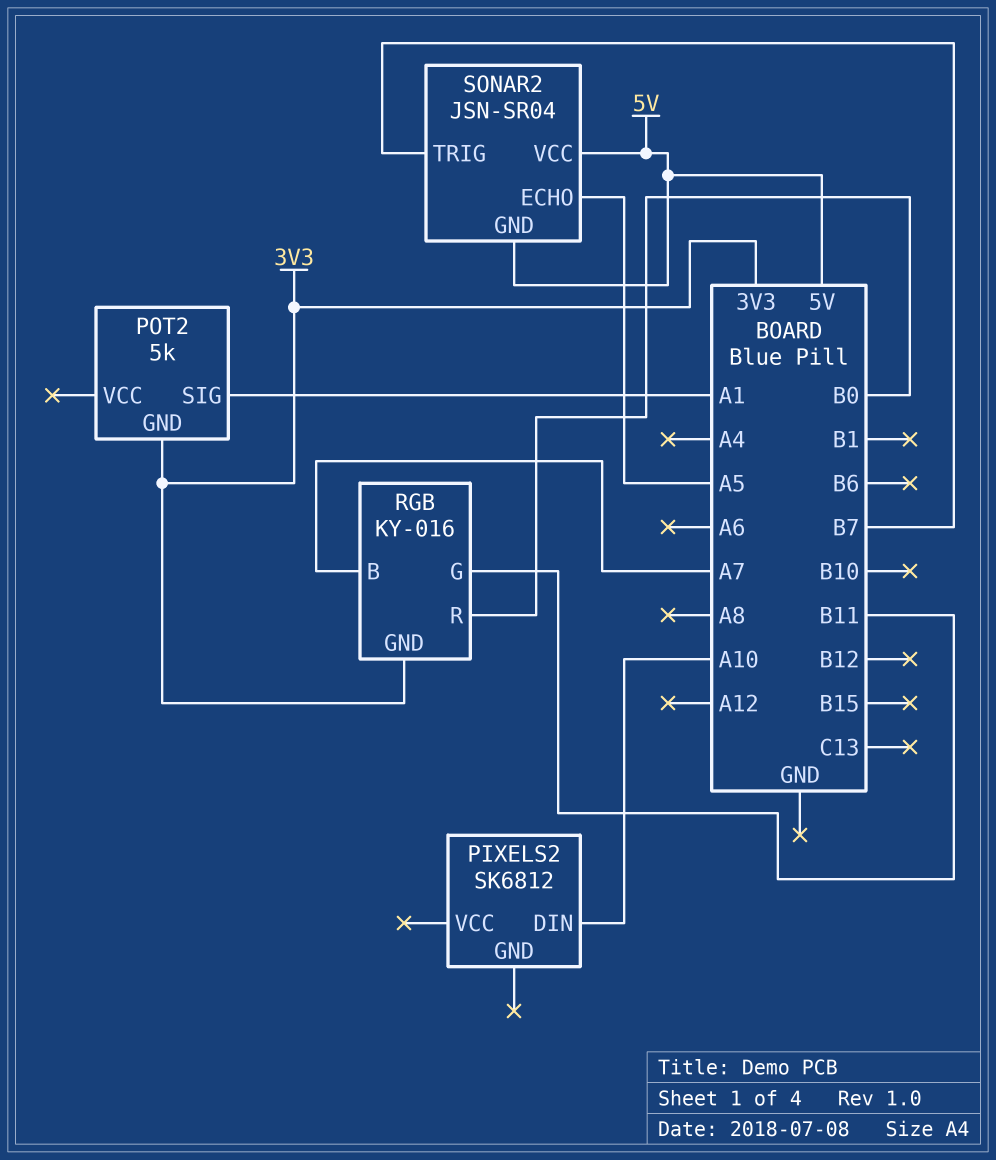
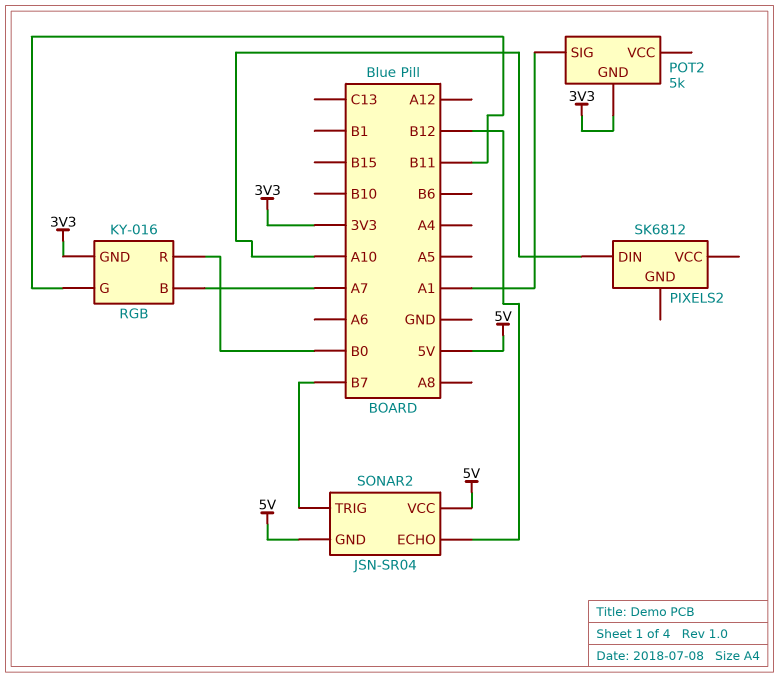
SONAR2 pin ECHO: A5 -> B12

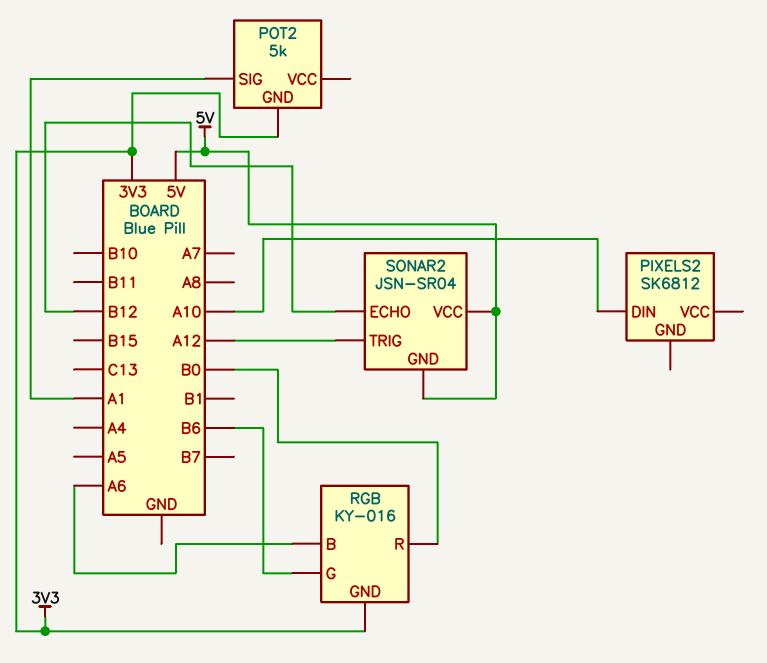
RGB pin B: A7 -> A6
RGB pin G: B11 -> B6
SONAR2 pin TRIG: B7 -> A12

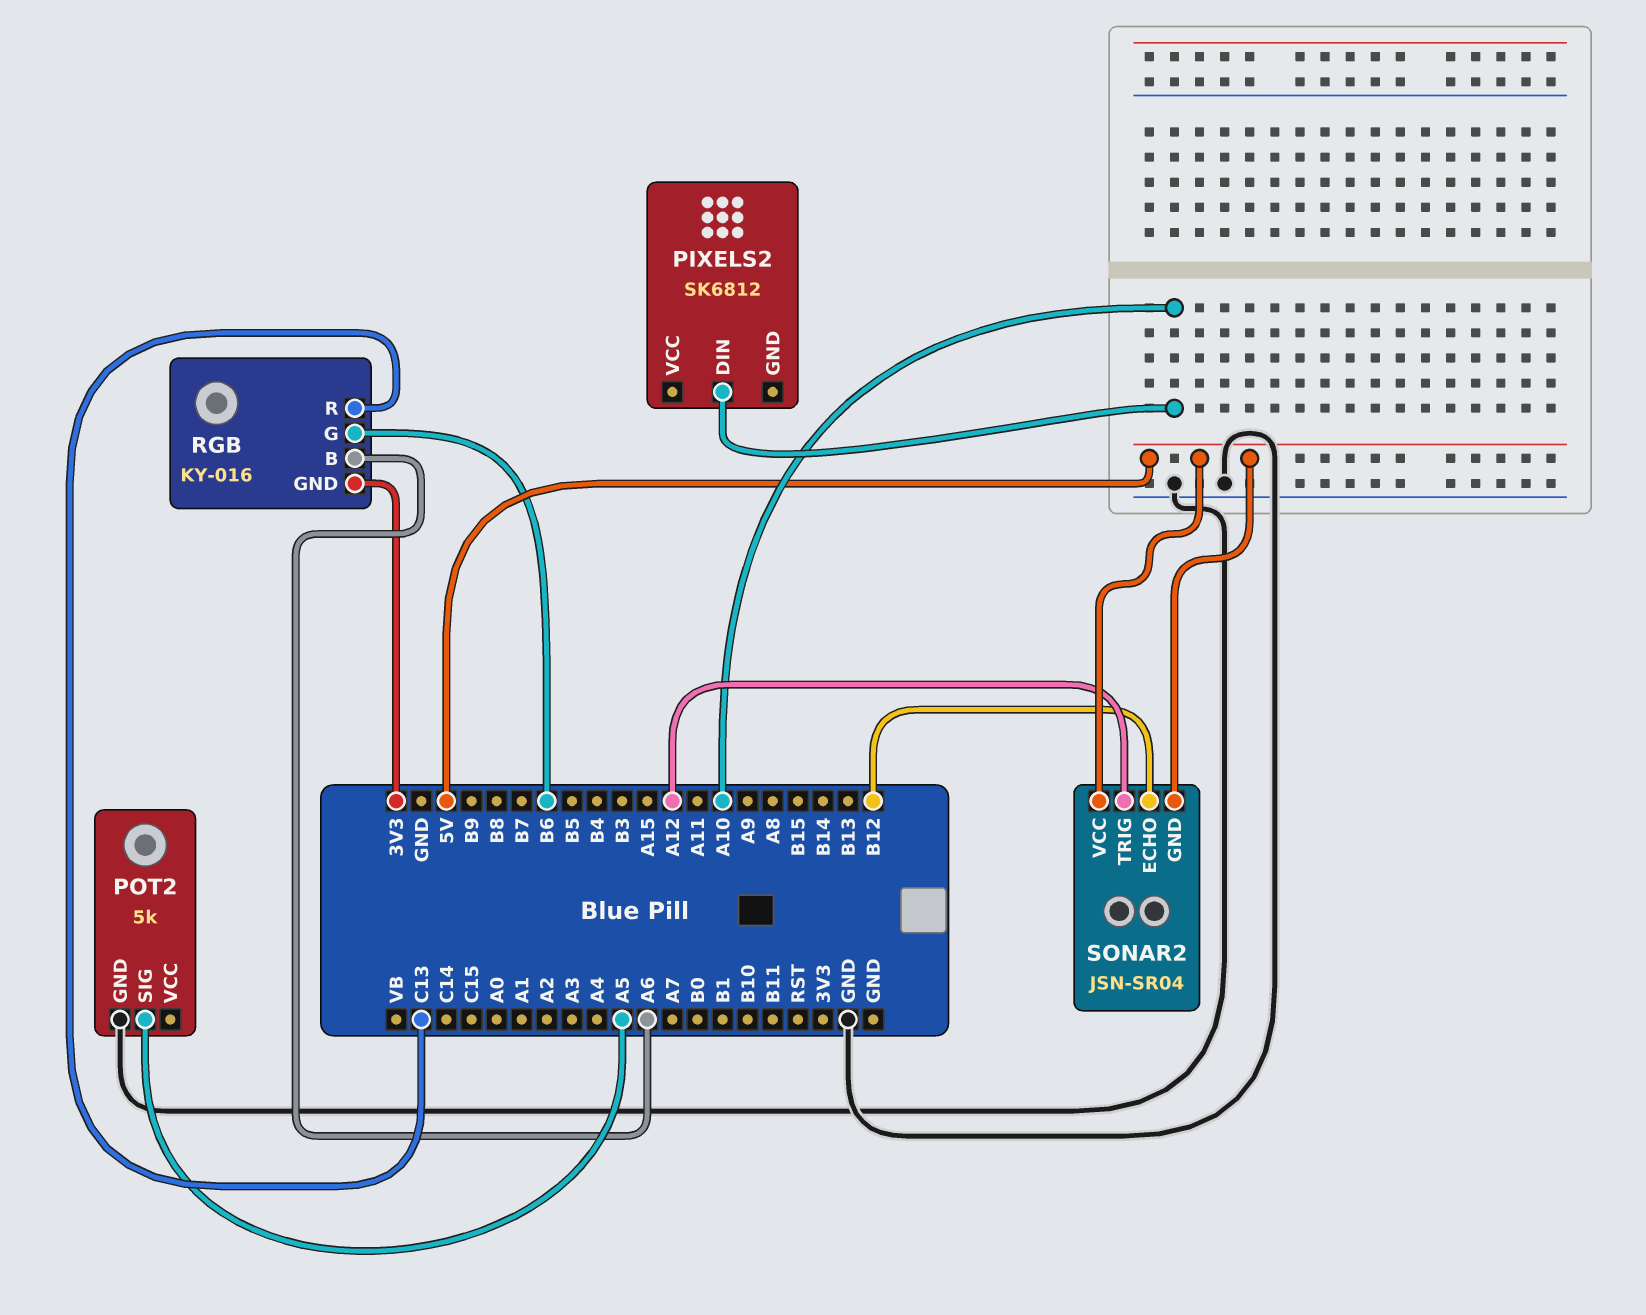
POT2 pin GND: 3V3 -> GND
POT2 pin SIG: A1 -> A5
RGB pin R: B0 -> C13

